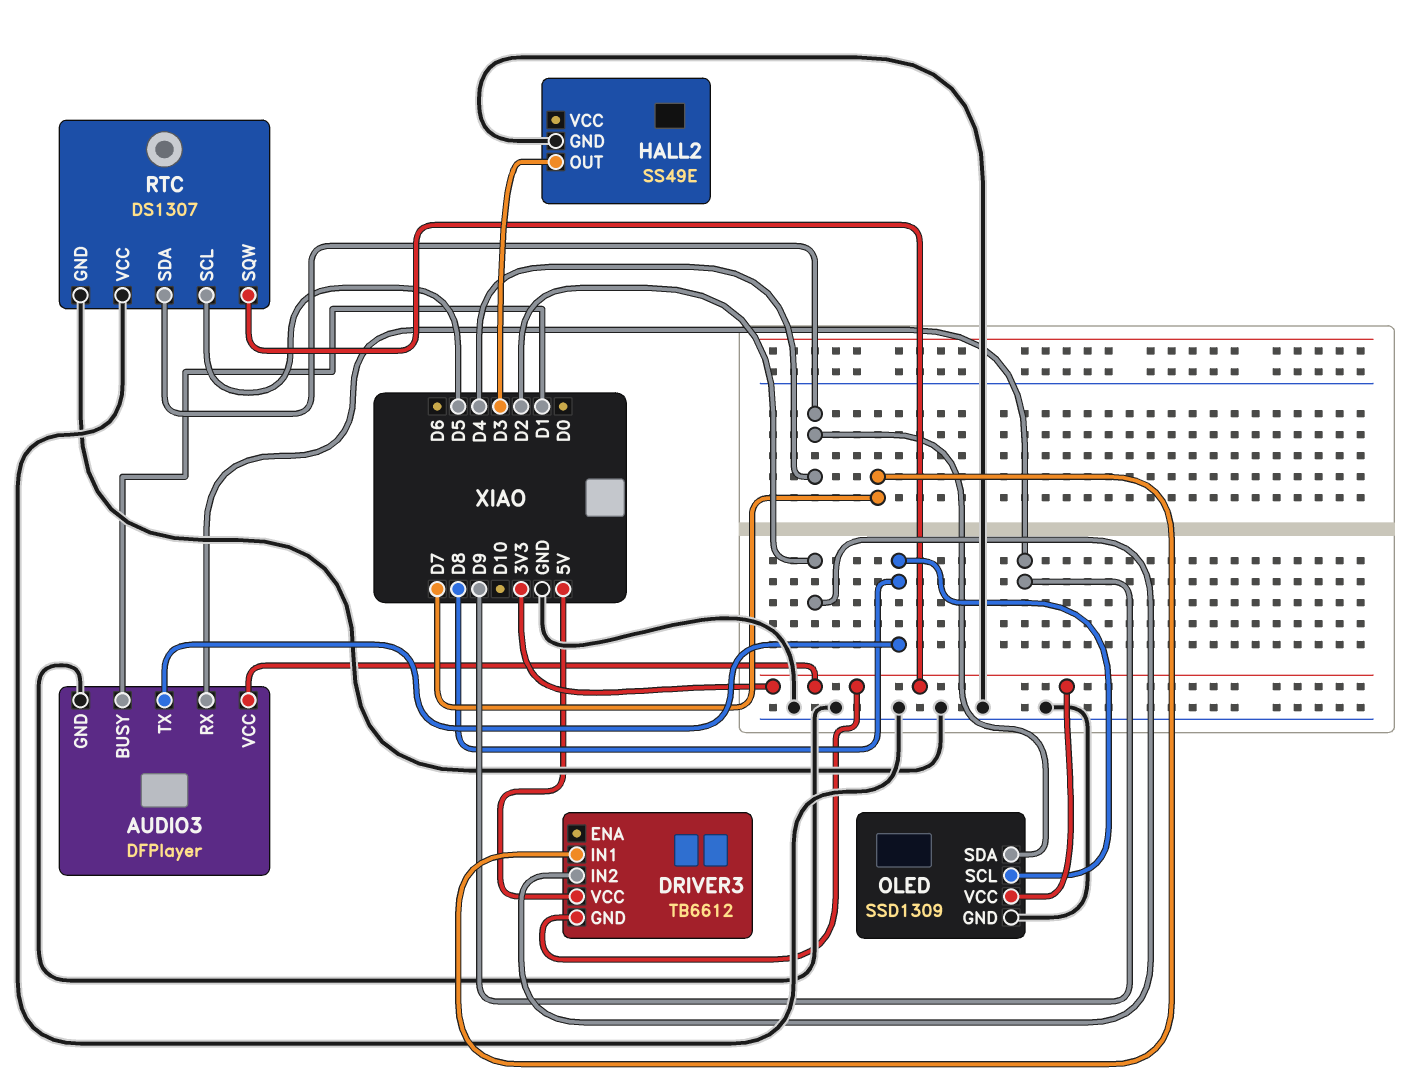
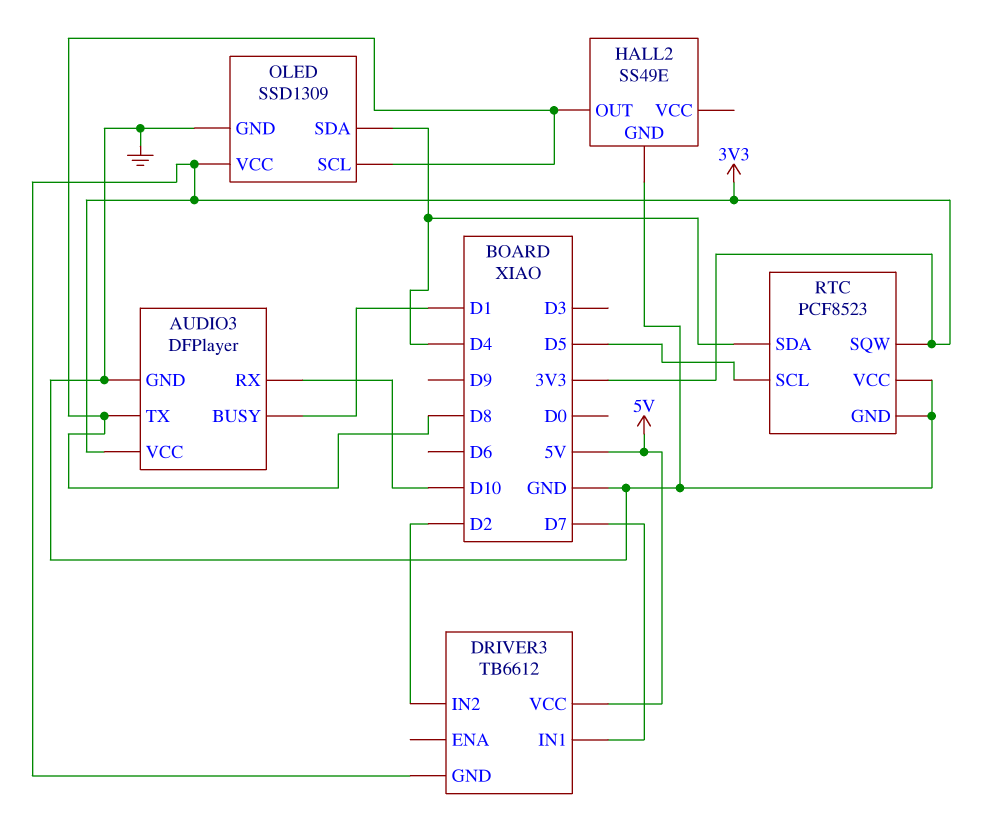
AUDIO3 pin RX: D9 -> D10
HALL2 pin OUT: D3 -> D8
RTC: DS1307 -> PCF8523

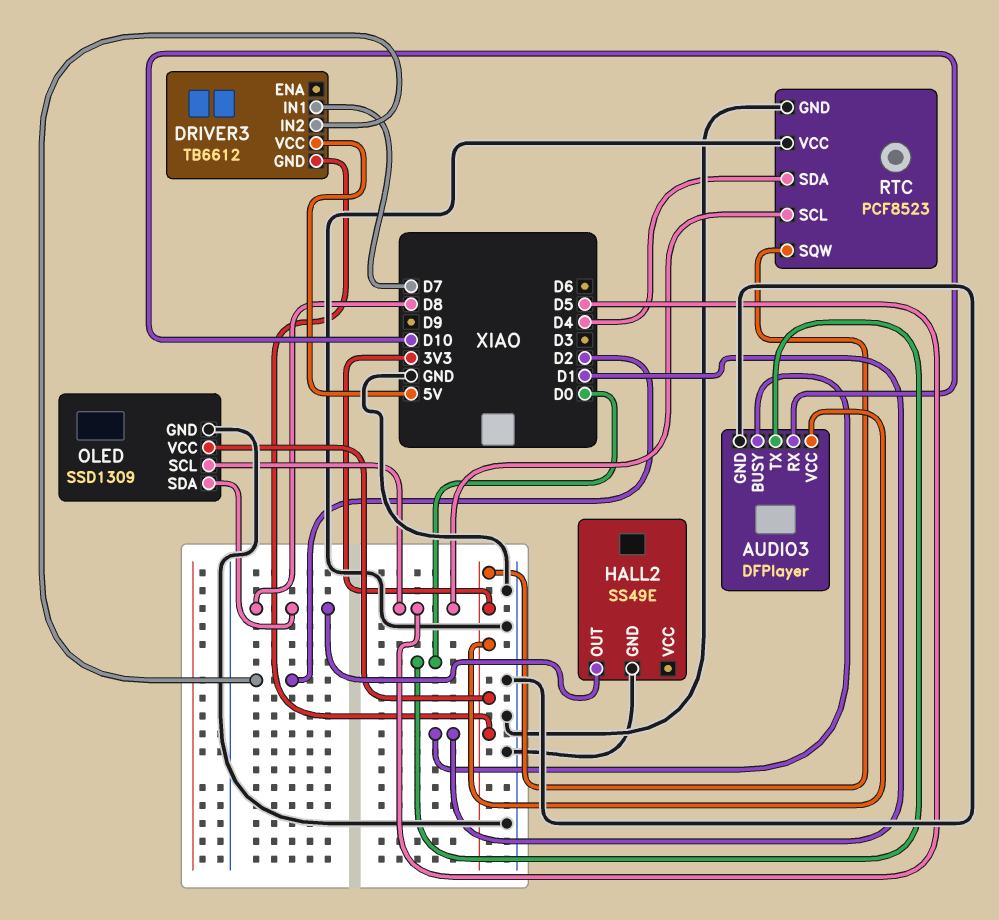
AUDIO3 pin TX: D8 -> D0
OLED pin SCL: D8 -> D5
OLED pin SDA: D4 -> D8

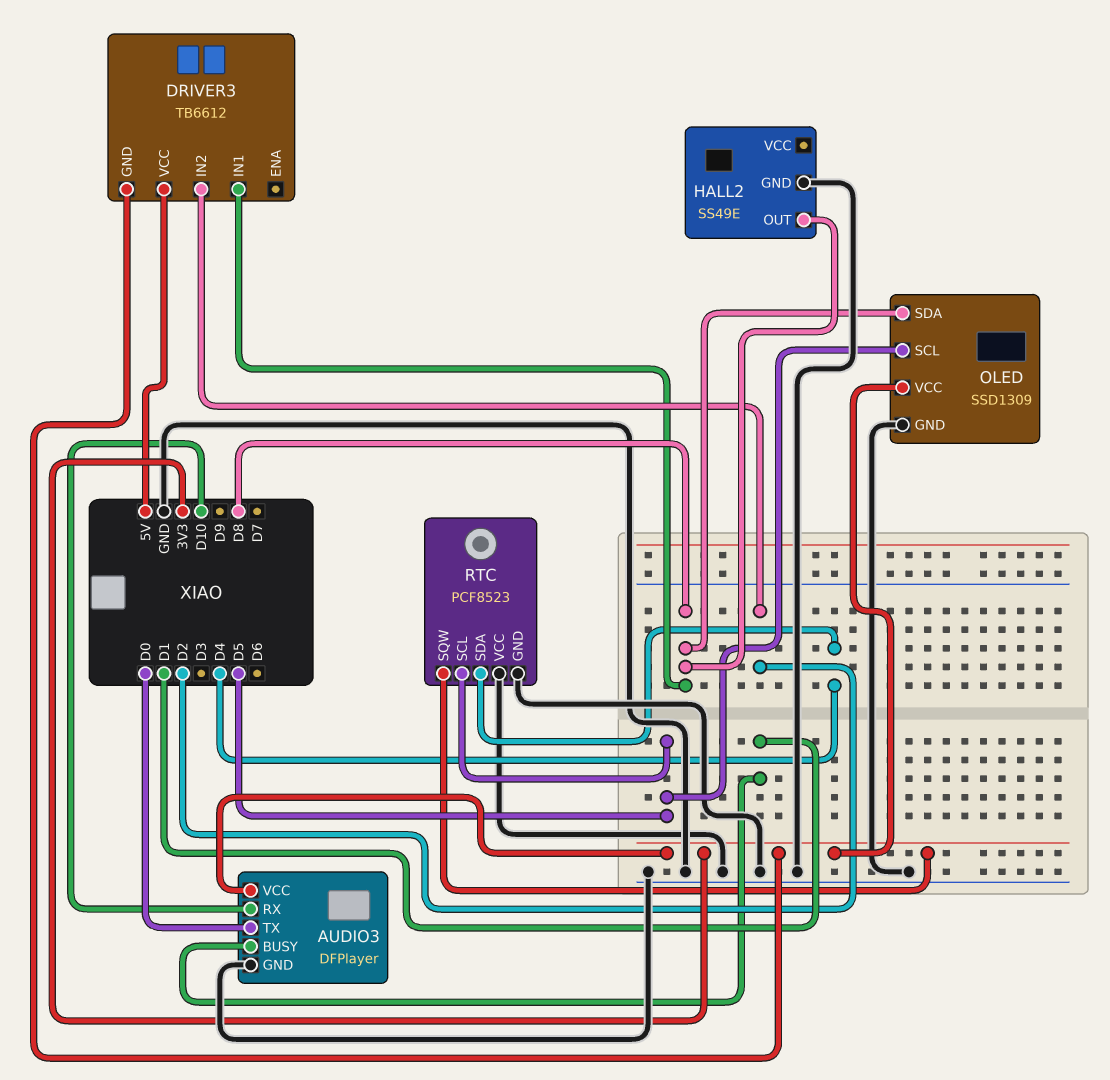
DRIVER3 pin IN1: D7 -> D8

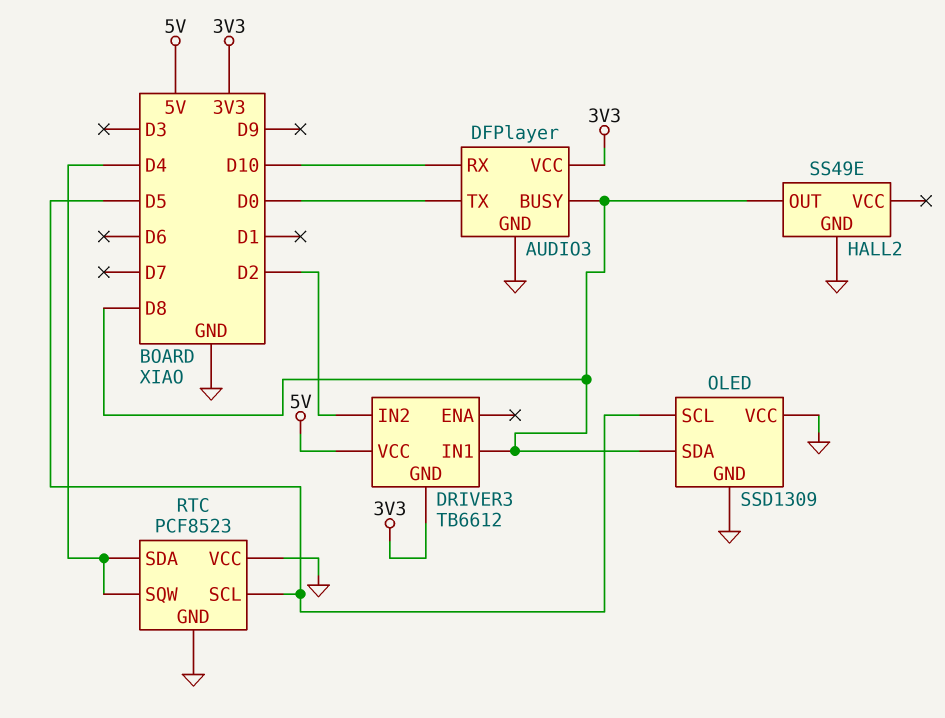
AUDIO3 pin BUSY: D1 -> D8
OLED pin VCC: 3V3 -> GND
RTC pin SQW: 3V3 -> D4

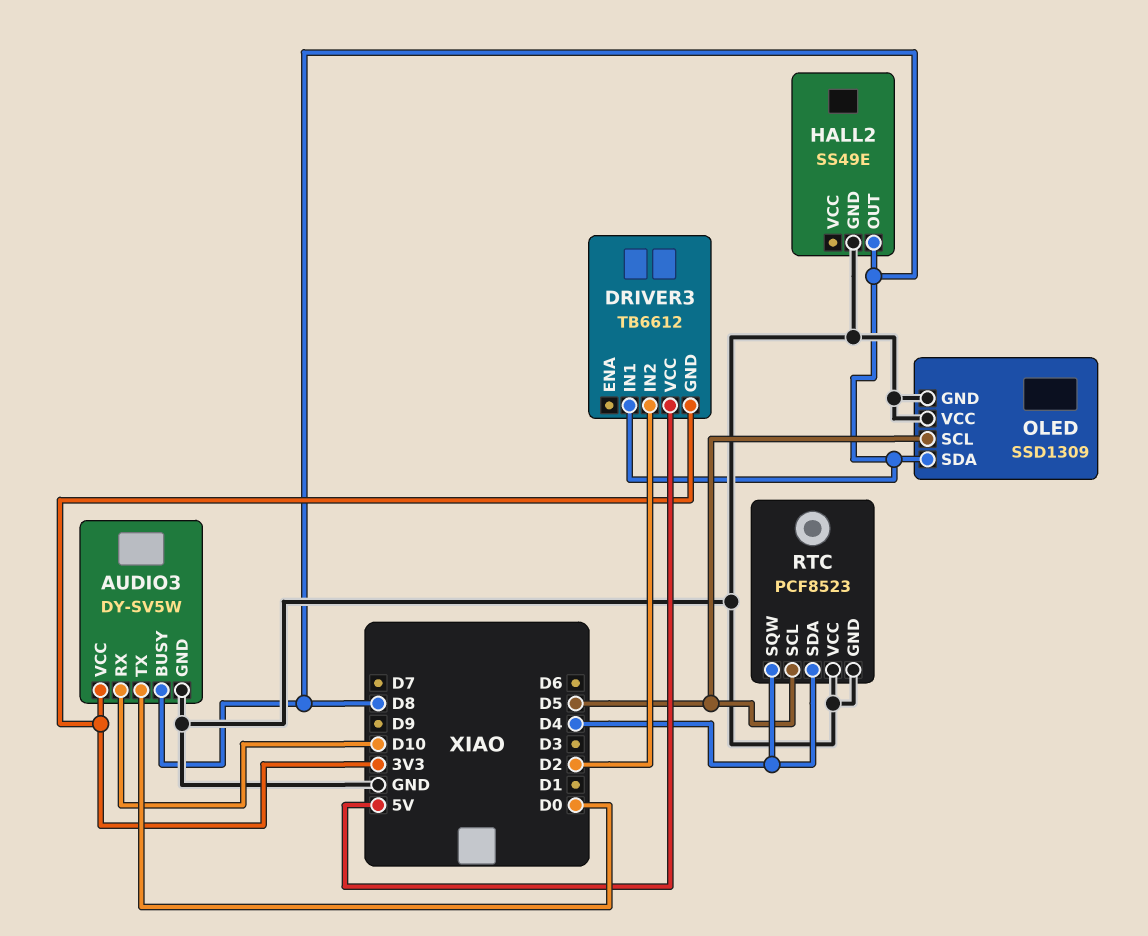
AUDIO3: DFPlayer -> DY-SV5W

